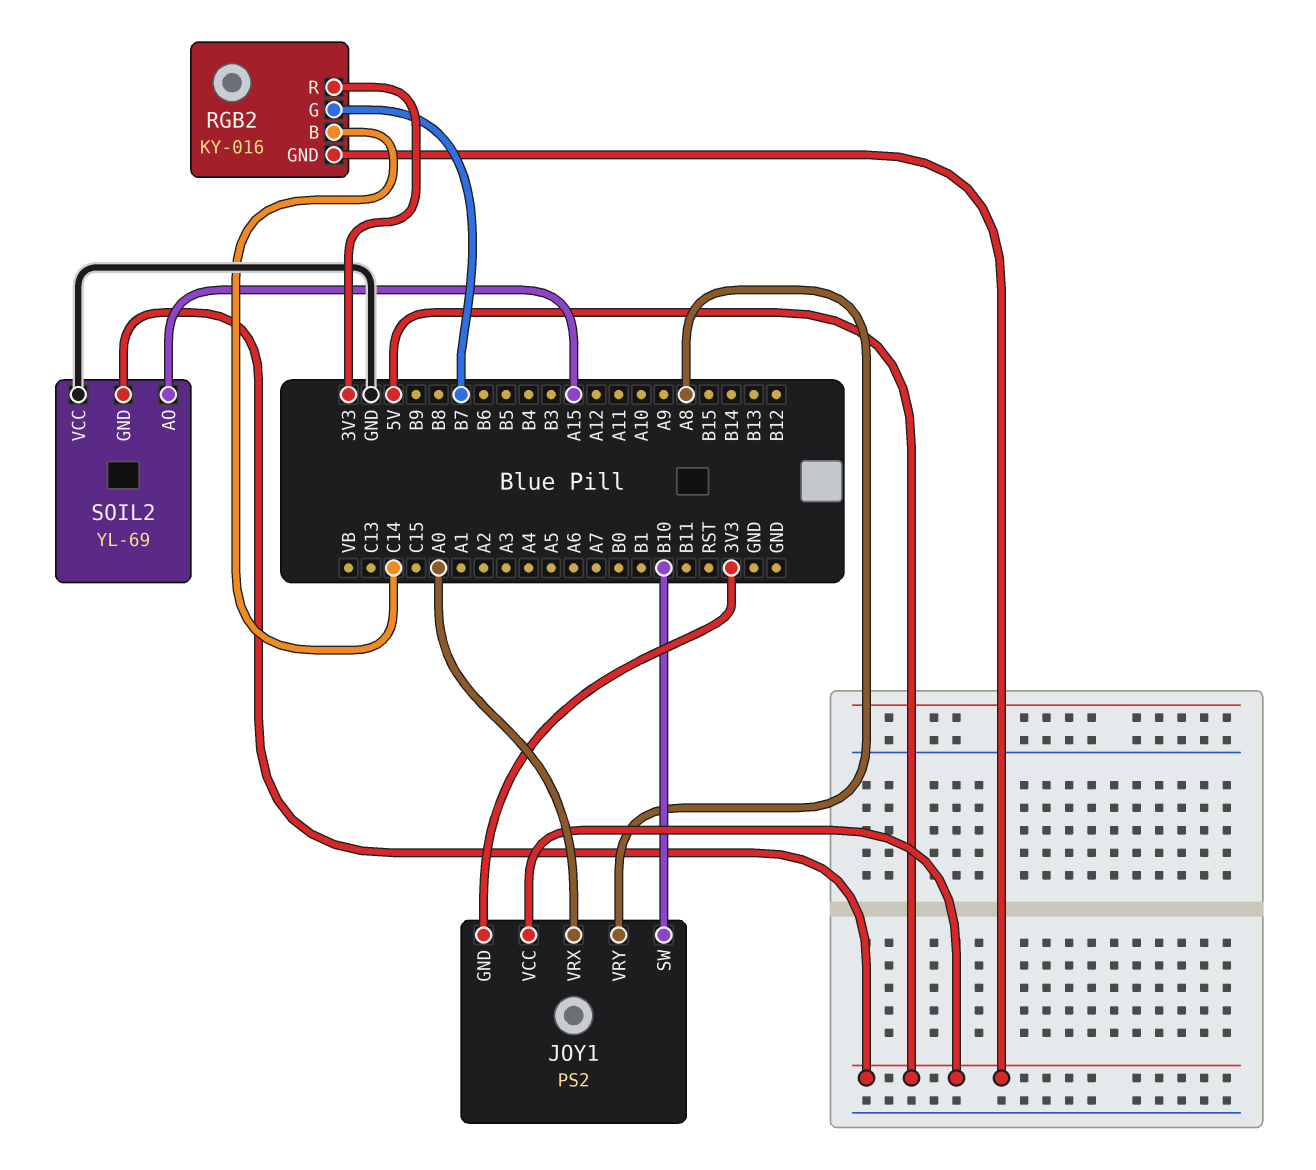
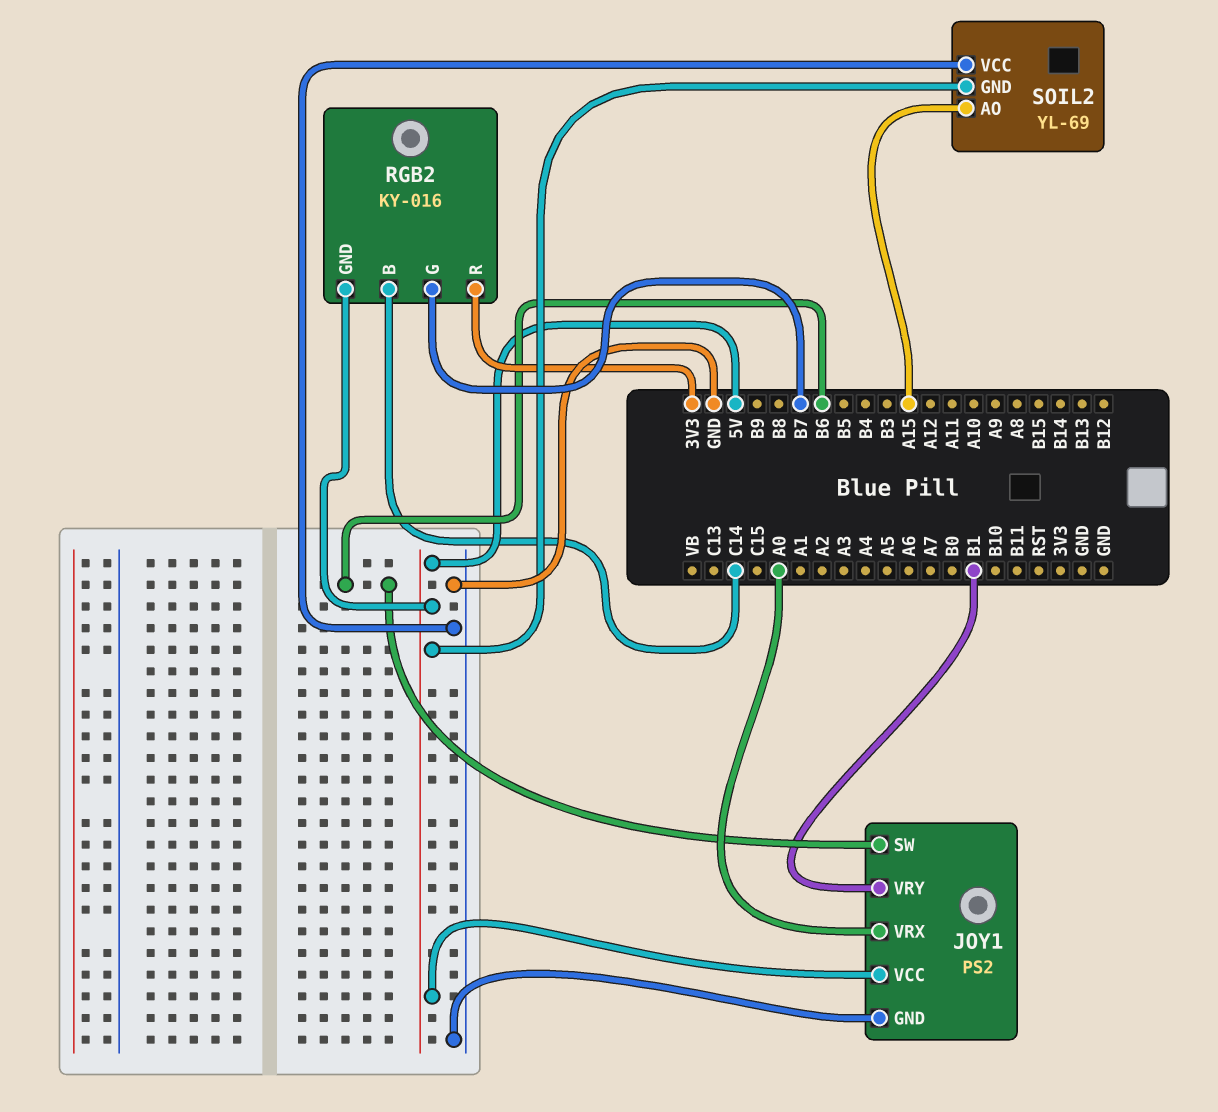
JOY1 pin GND: 3V3 -> GND
JOY1 pin SW: B10 -> B6
JOY1 pin VRY: A8 -> B1

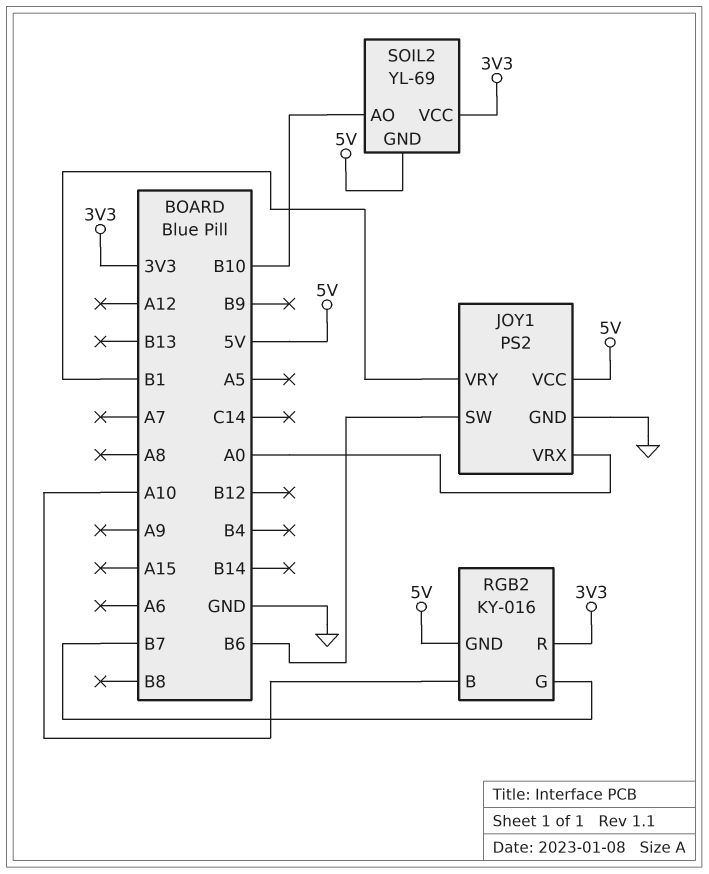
RGB2 pin B: C14 -> A10
SOIL2 pin AO: A15 -> B10
SOIL2 pin VCC: GND -> 3V3

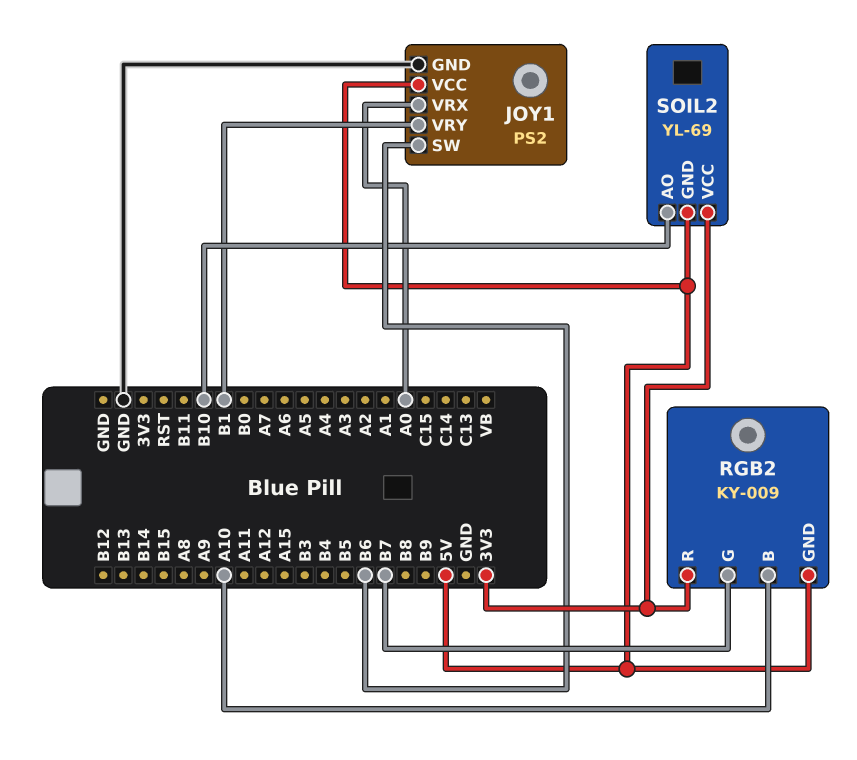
RGB2: KY-016 -> KY-009

